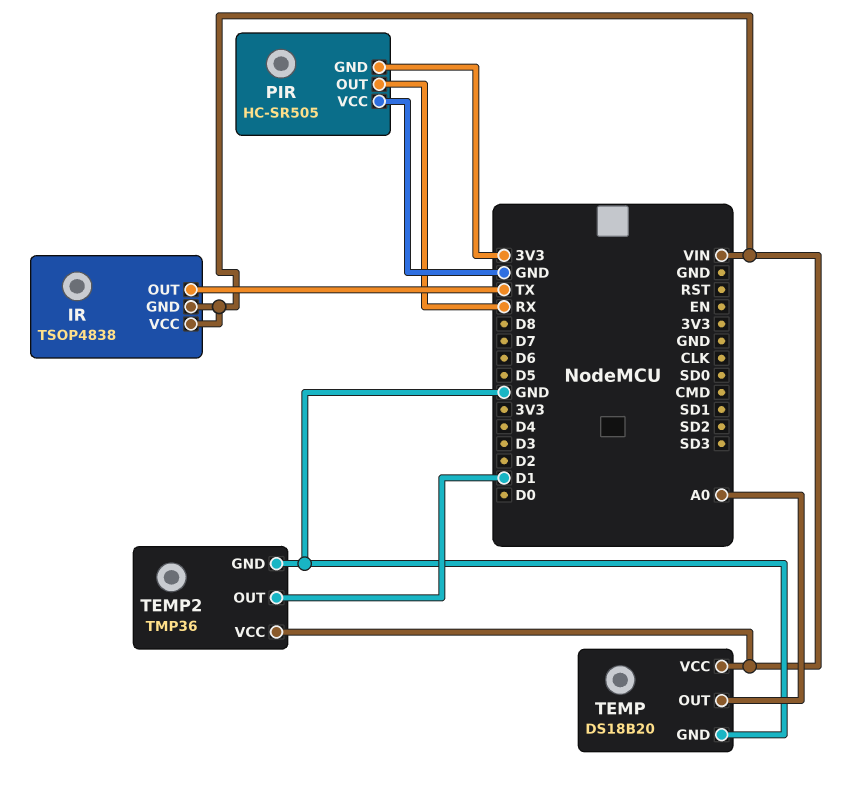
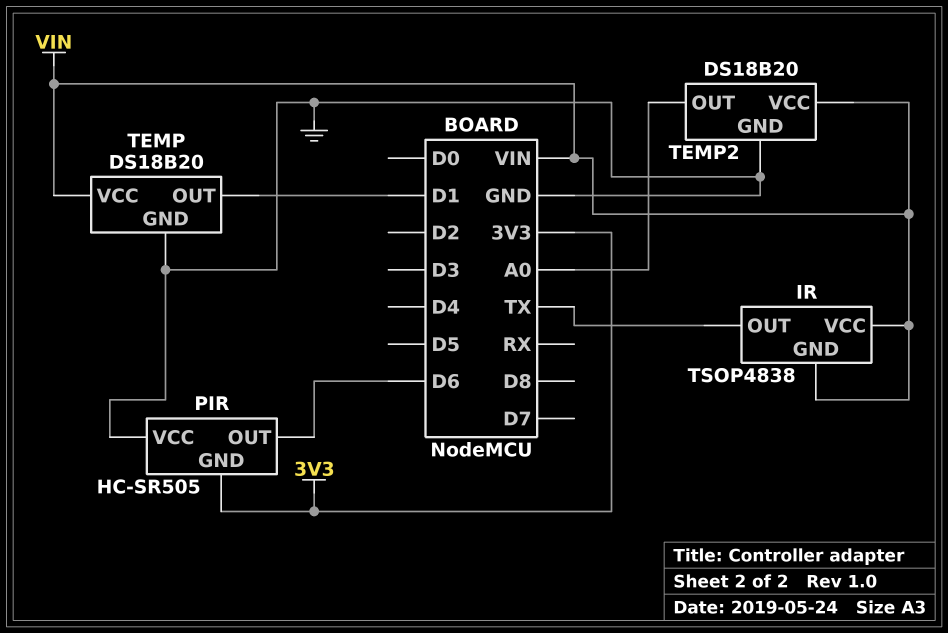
PIR pin OUT: RX -> D6
TEMP pin OUT: A0 -> D1
TEMP2: TMP36 -> DS18B20
TEMP2 pin OUT: D1 -> A0

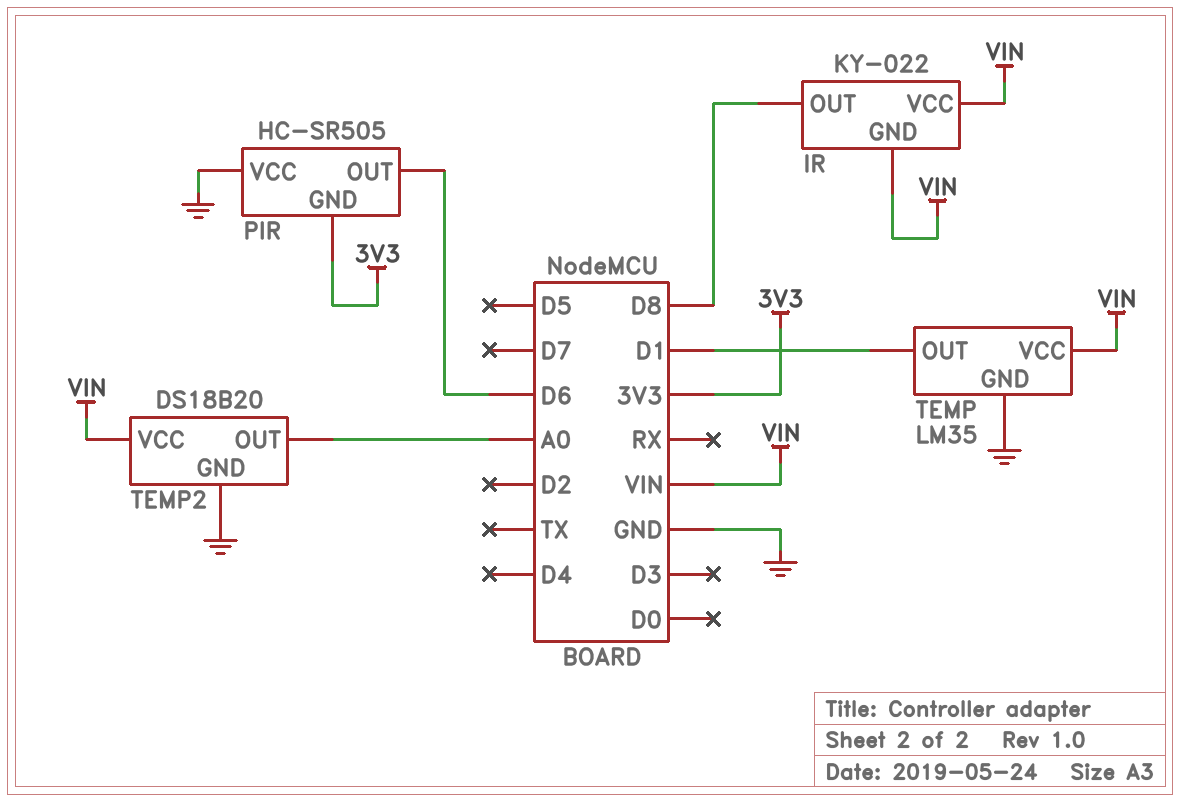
IR: TSOP4838 -> KY-022
IR pin OUT: TX -> D8
TEMP: DS18B20 -> LM35

